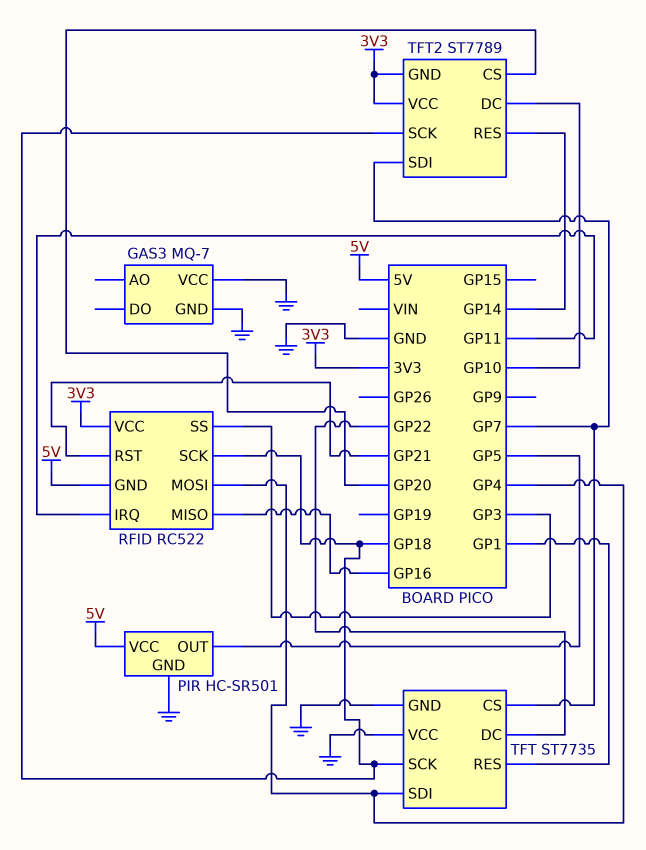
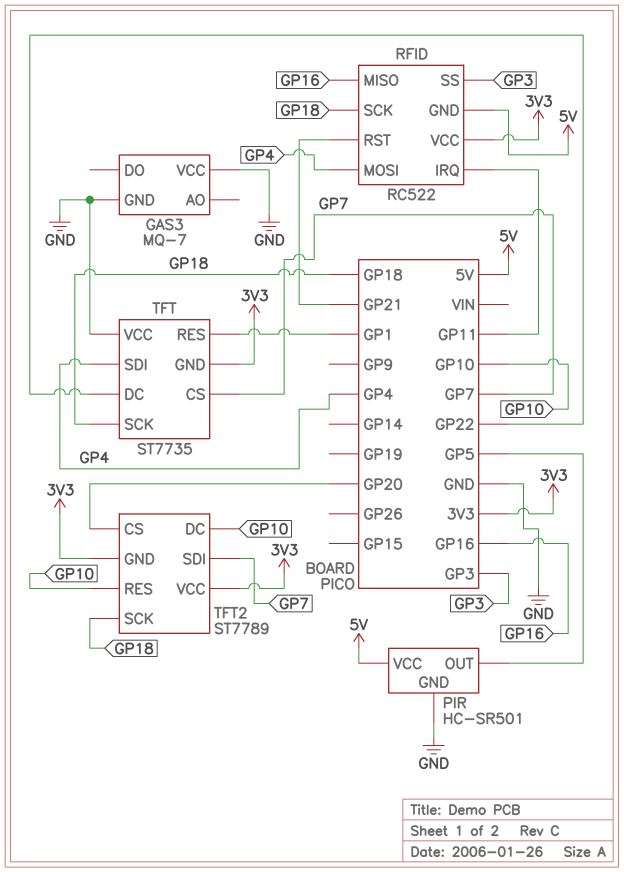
TFT pin GND: GND -> 3V3
TFT2 pin RES: GP14 -> GP10

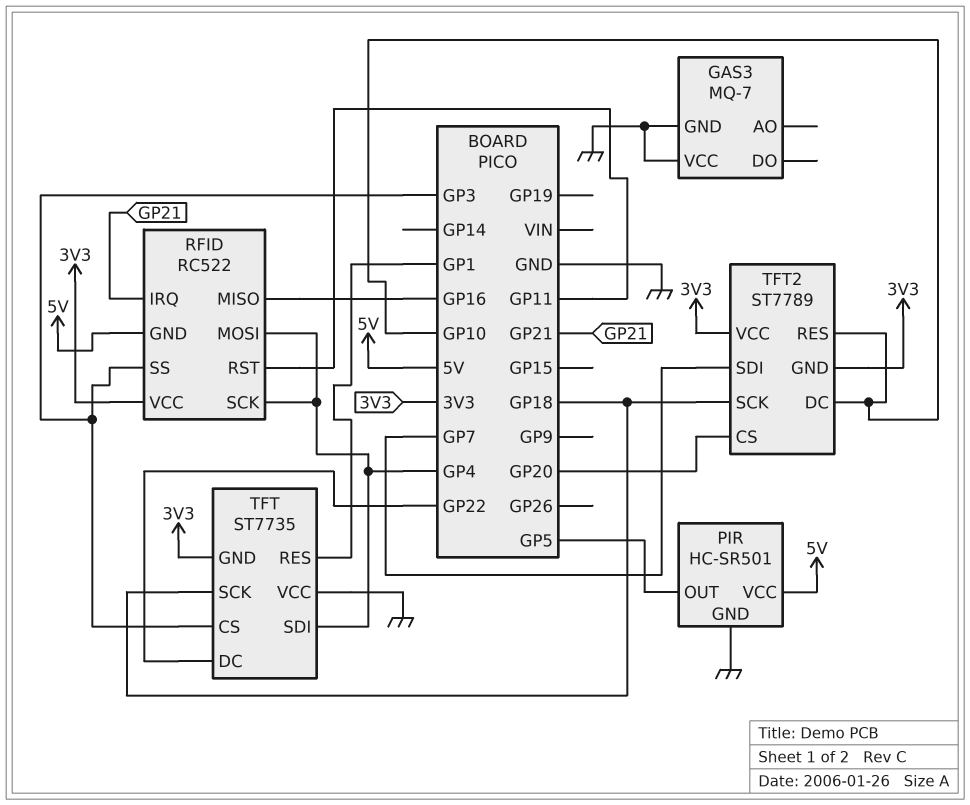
RFID pin IRQ: GP11 -> GP21
RFID pin RST: GP21 -> GP11
RFID pin SCK: GP18 -> GP4
TFT pin CS: GP7 -> GP3

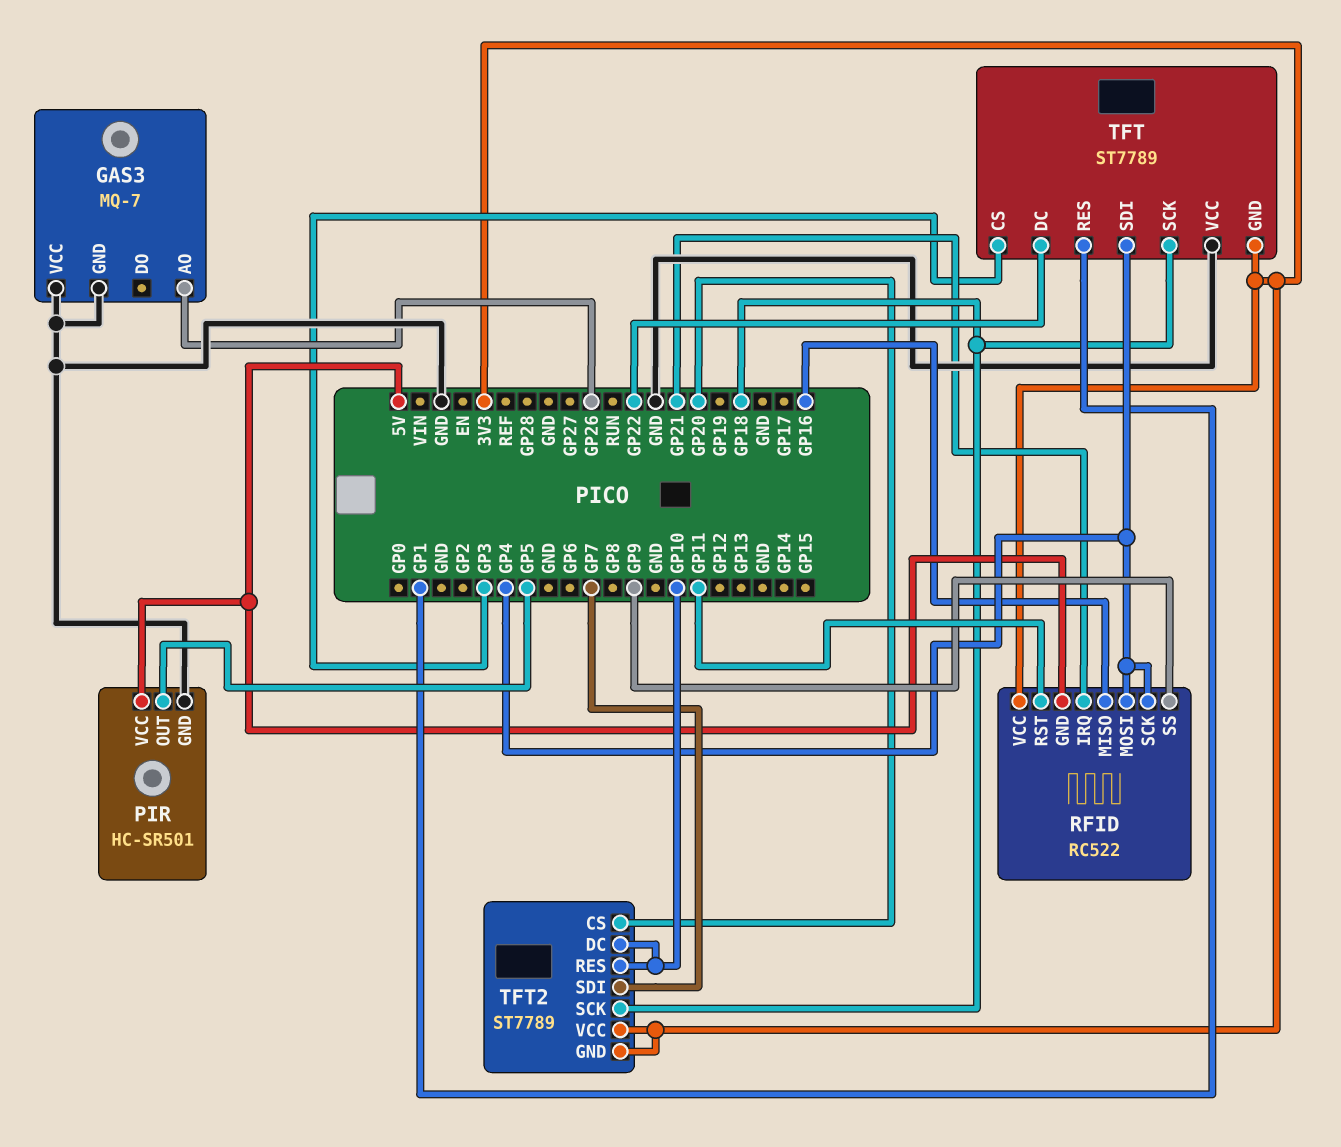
GAS3 pin AO: none -> GP26
RFID pin SS: GP3 -> GP9
TFT: ST7735 -> ST7789

